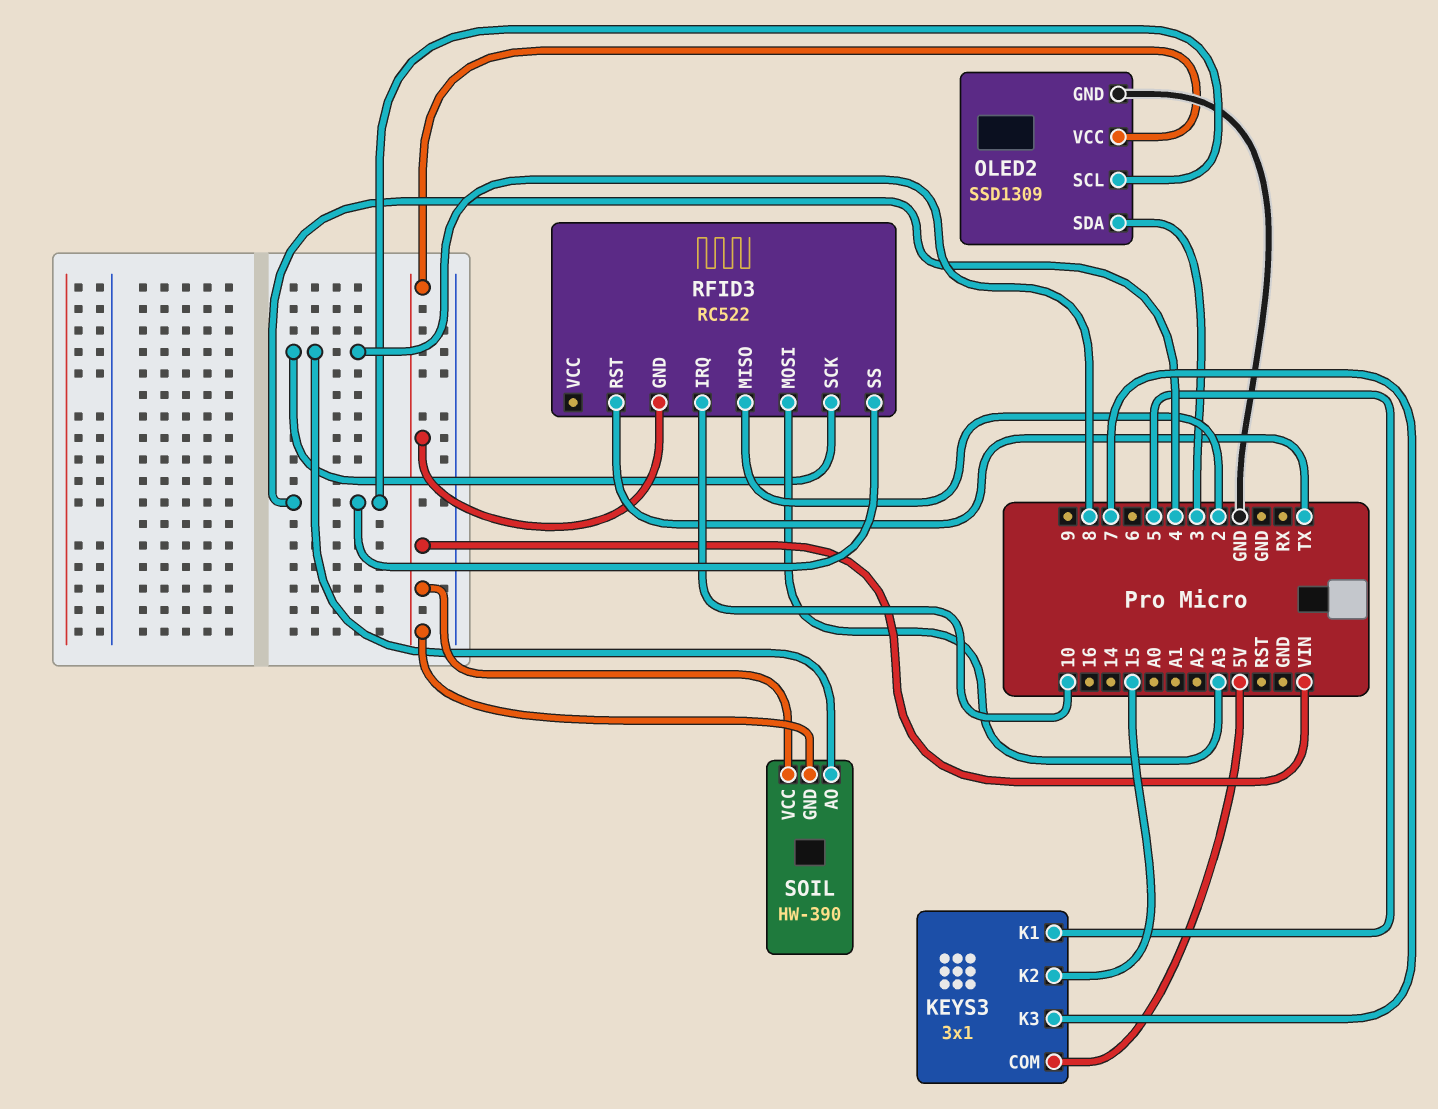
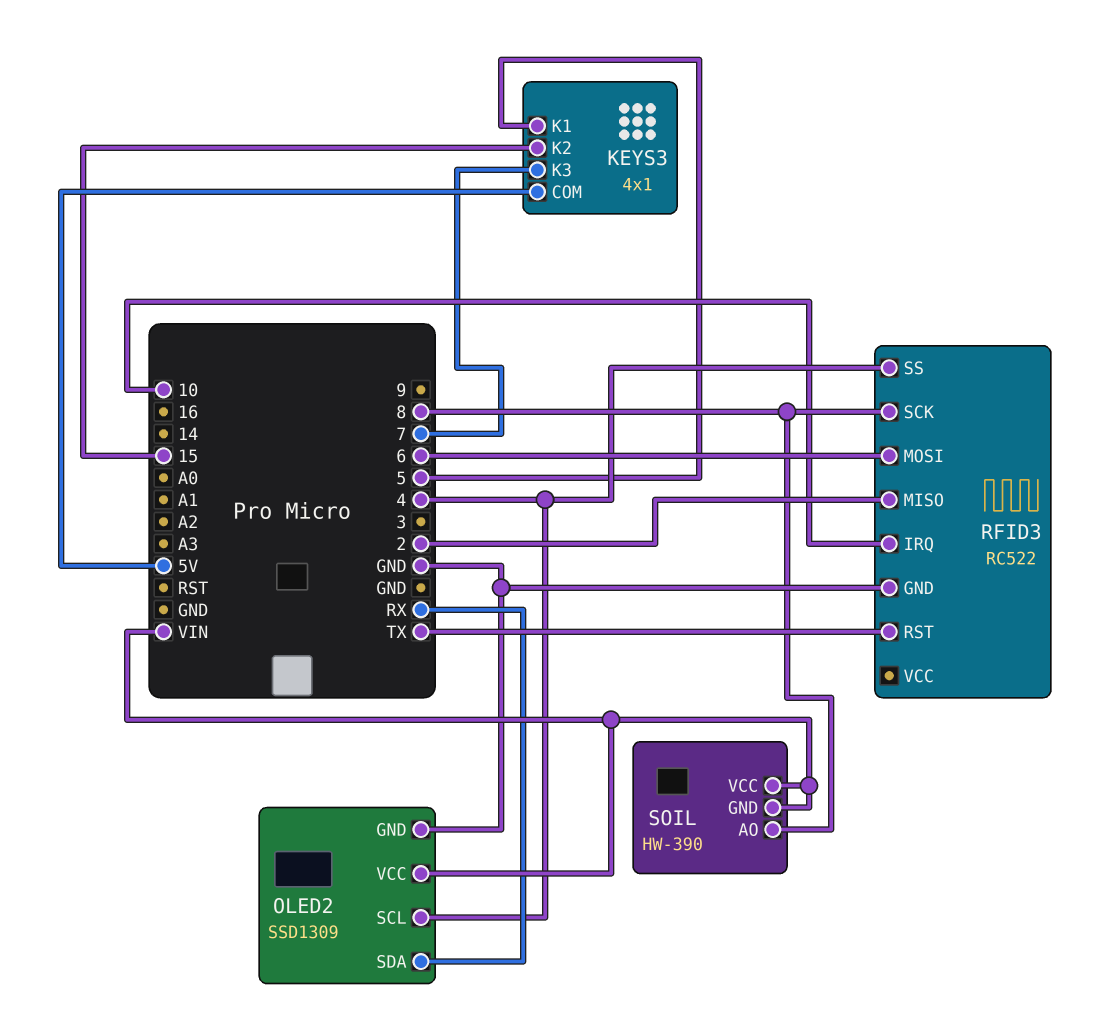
KEYS3: 3x1 -> 4x1
OLED2 pin SDA: 3 -> RX
RFID3 pin GND: VIN -> GND
RFID3 pin MOSI: A3 -> 6

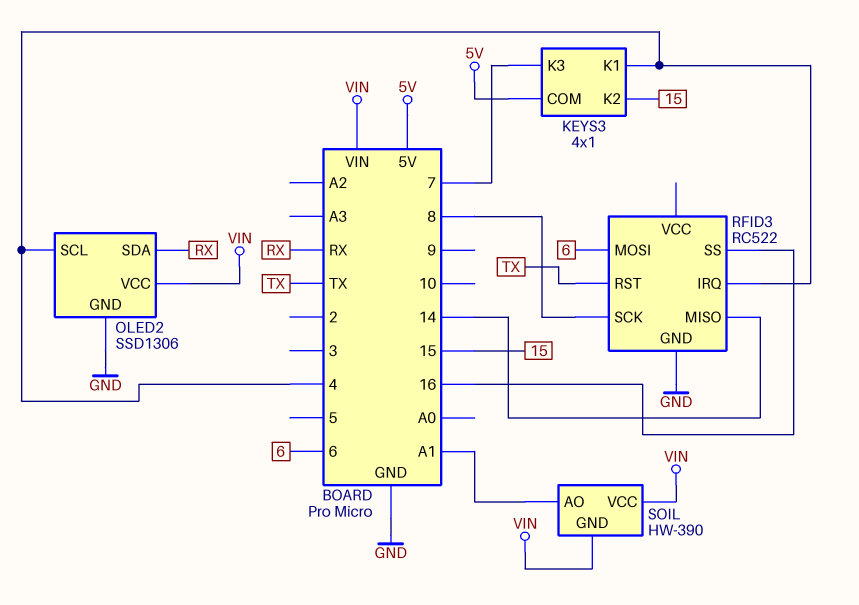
KEYS3 pin K1: 5 -> 4
OLED2: SSD1309 -> SSD1306
RFID3 pin IRQ: 10 -> 4
RFID3 pin MISO: 2 -> 14
RFID3 pin SS: 4 -> 16
SOIL pin AO: 8 -> A1

